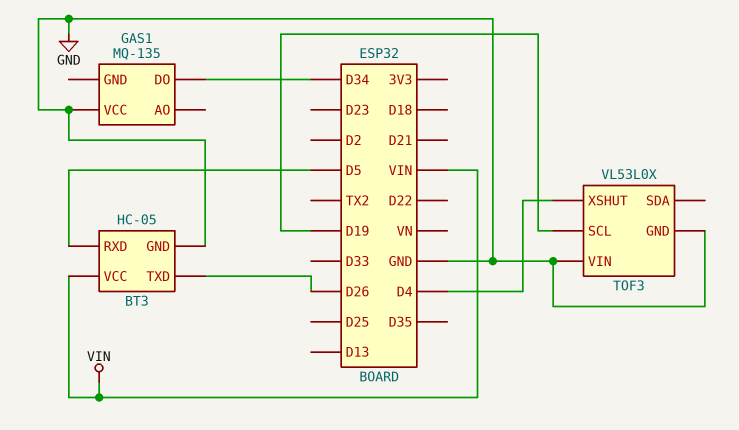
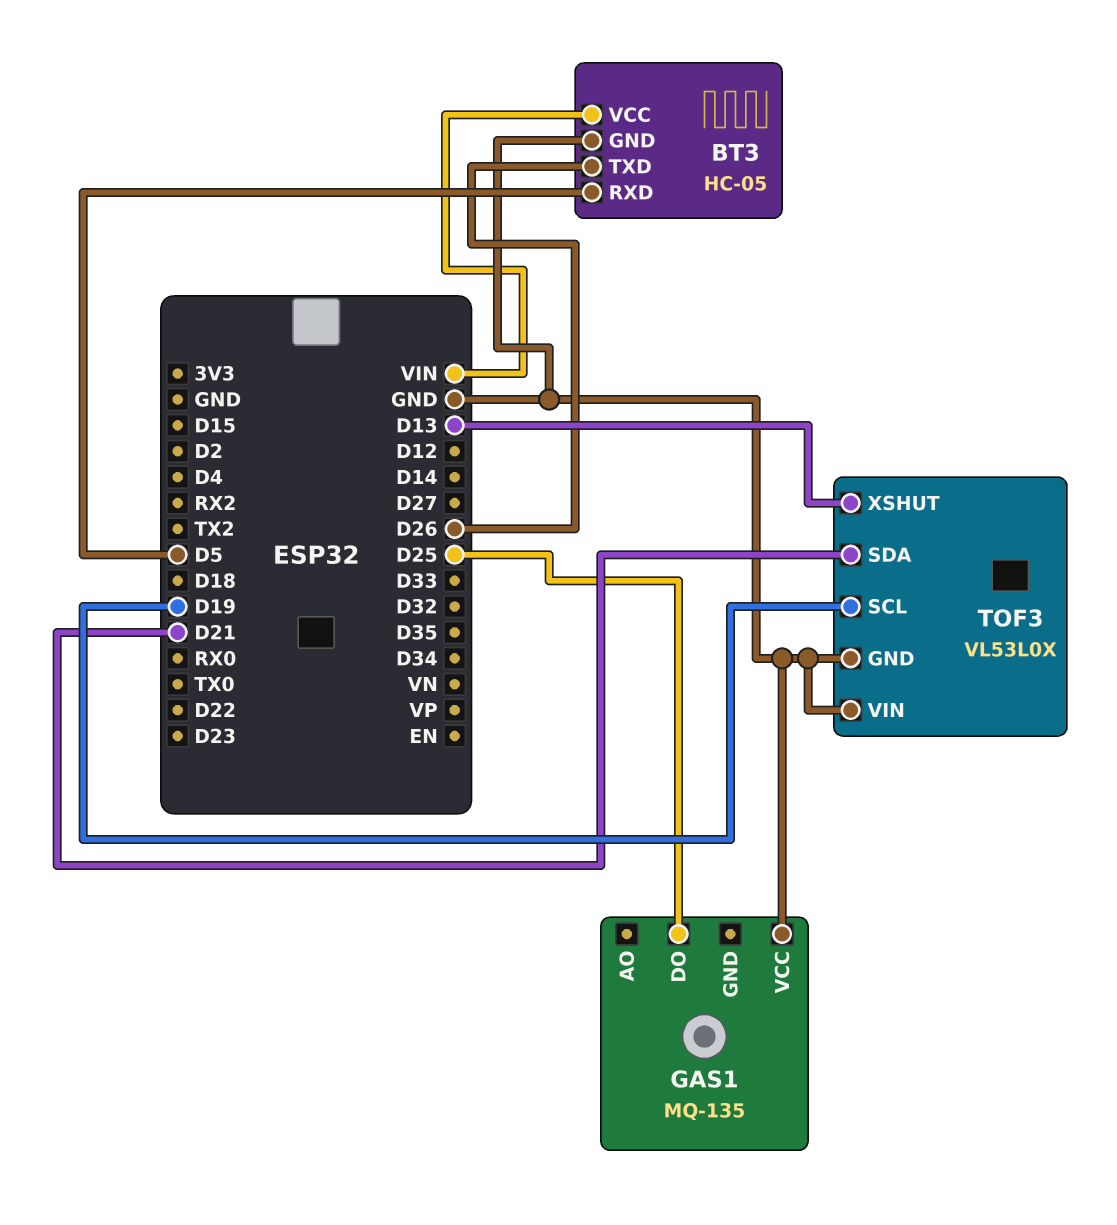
GAS1 pin DO: D34 -> D25
TOF3 pin SDA: none -> D21
TOF3 pin XSHUT: D4 -> D13

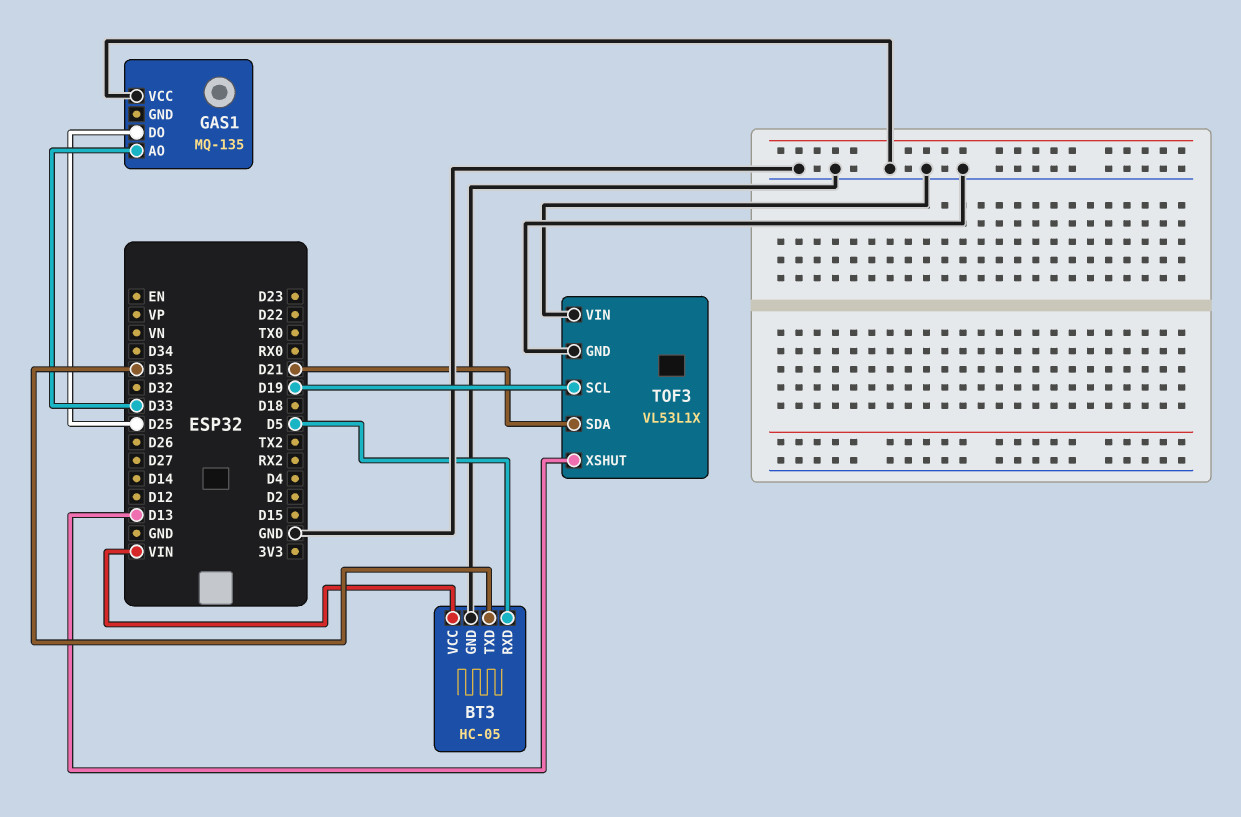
BT3 pin TXD: D26 -> D35
GAS1 pin AO: none -> D33
TOF3: VL53L0X -> VL53L1X

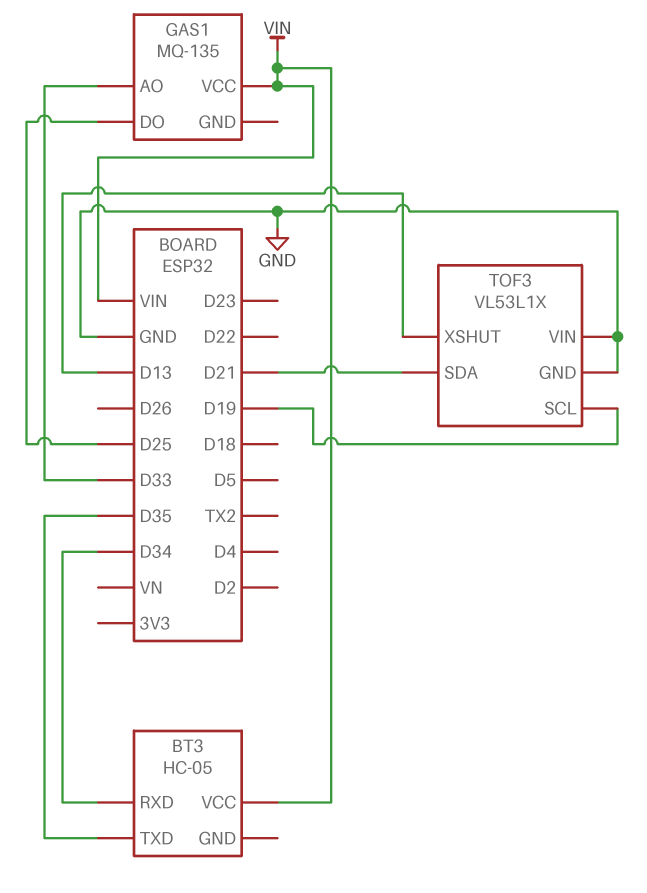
BT3 pin GND: GND -> none
BT3 pin RXD: D5 -> D34
GAS1 pin VCC: GND -> VIN

